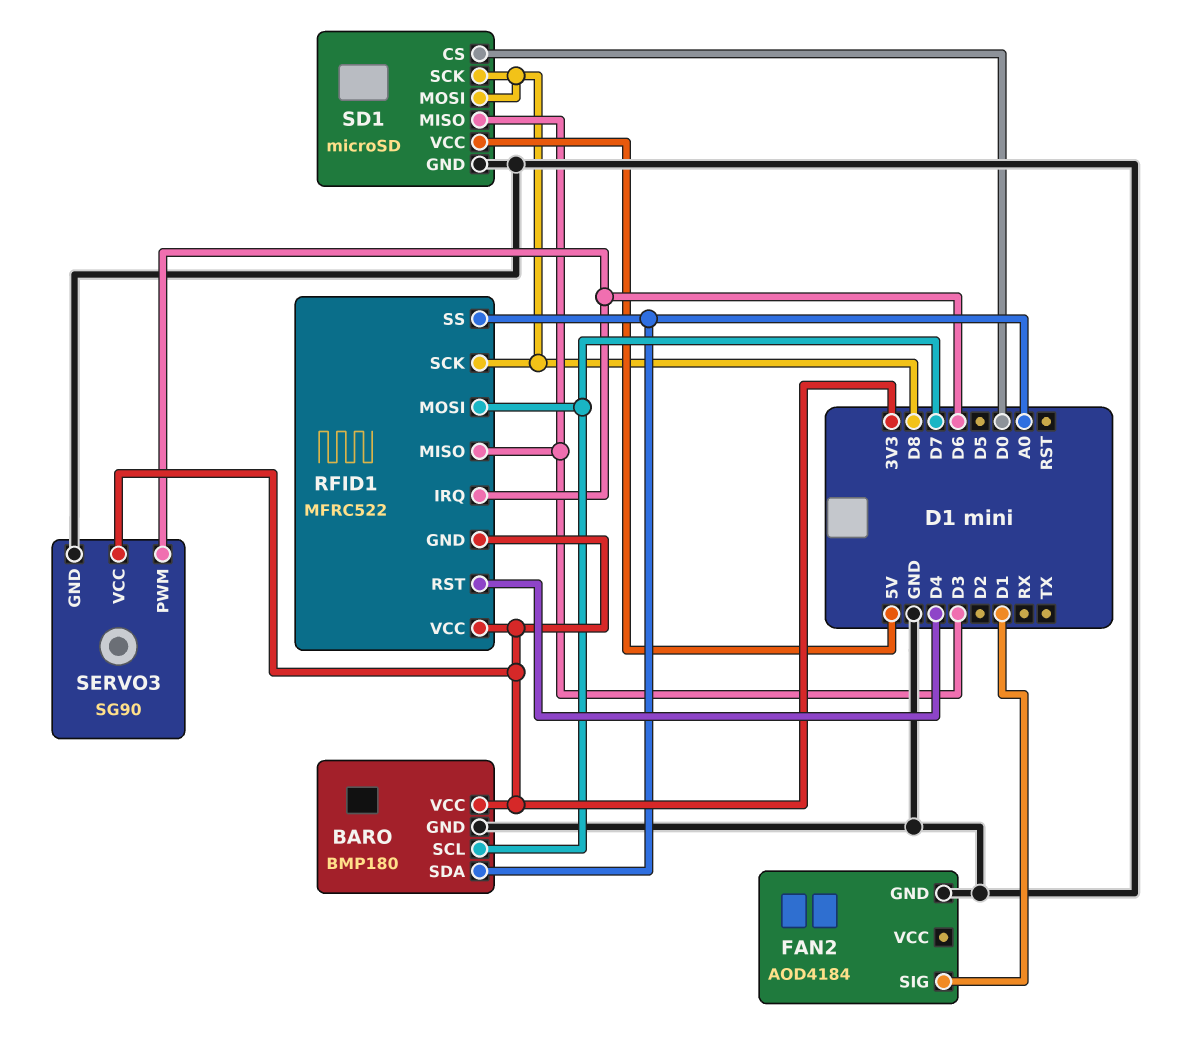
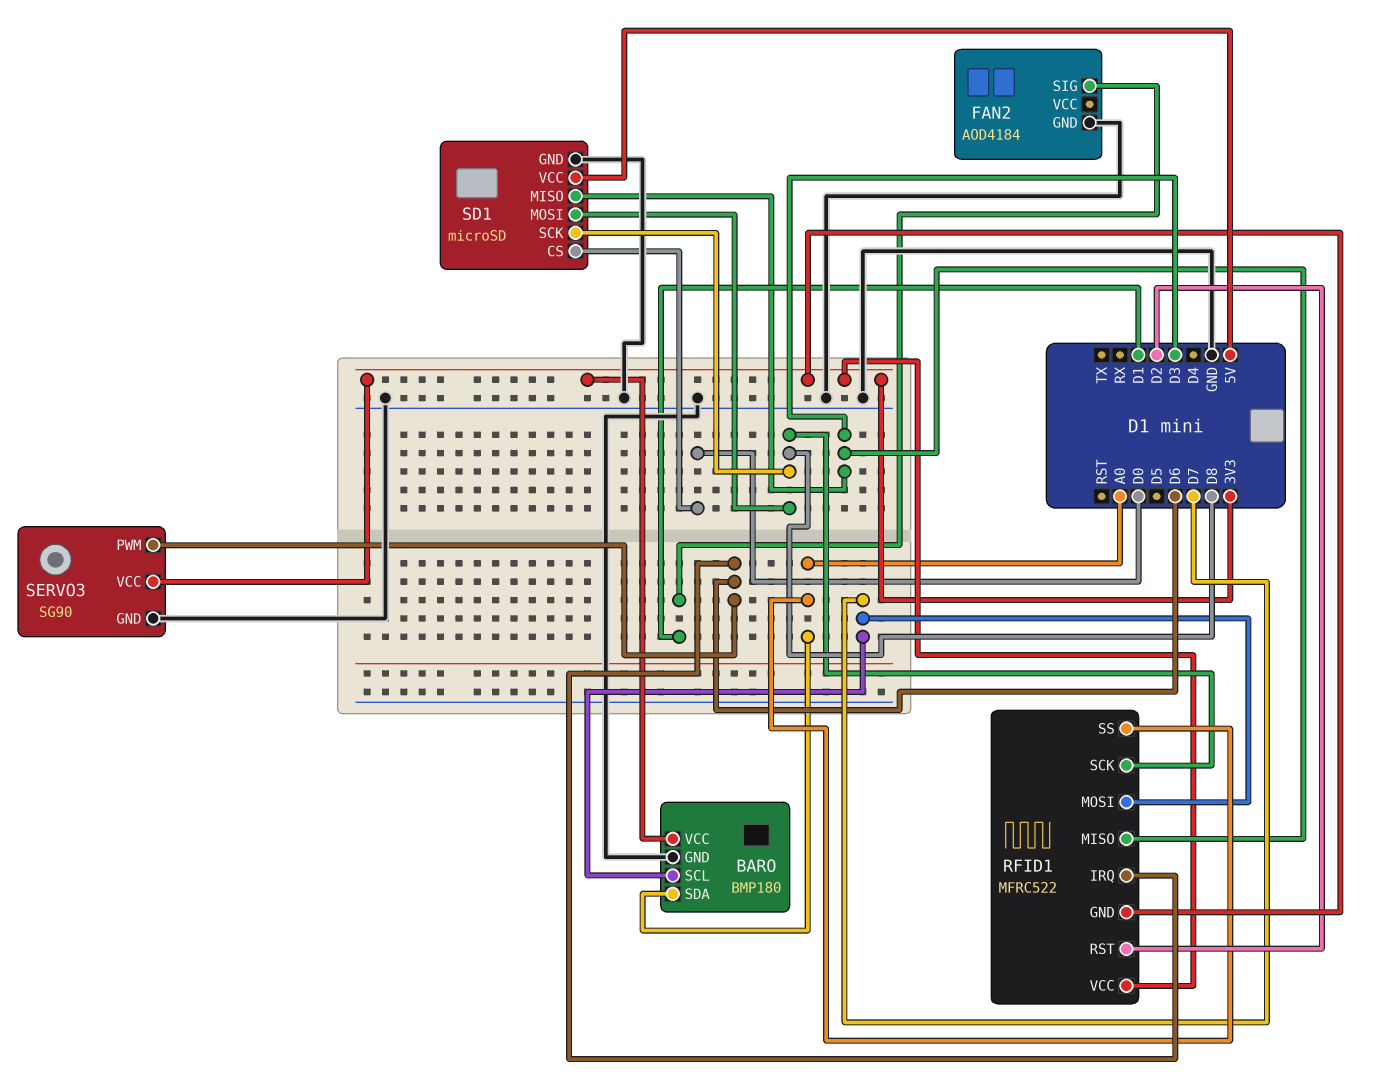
RFID1 pin RST: D4 -> D2

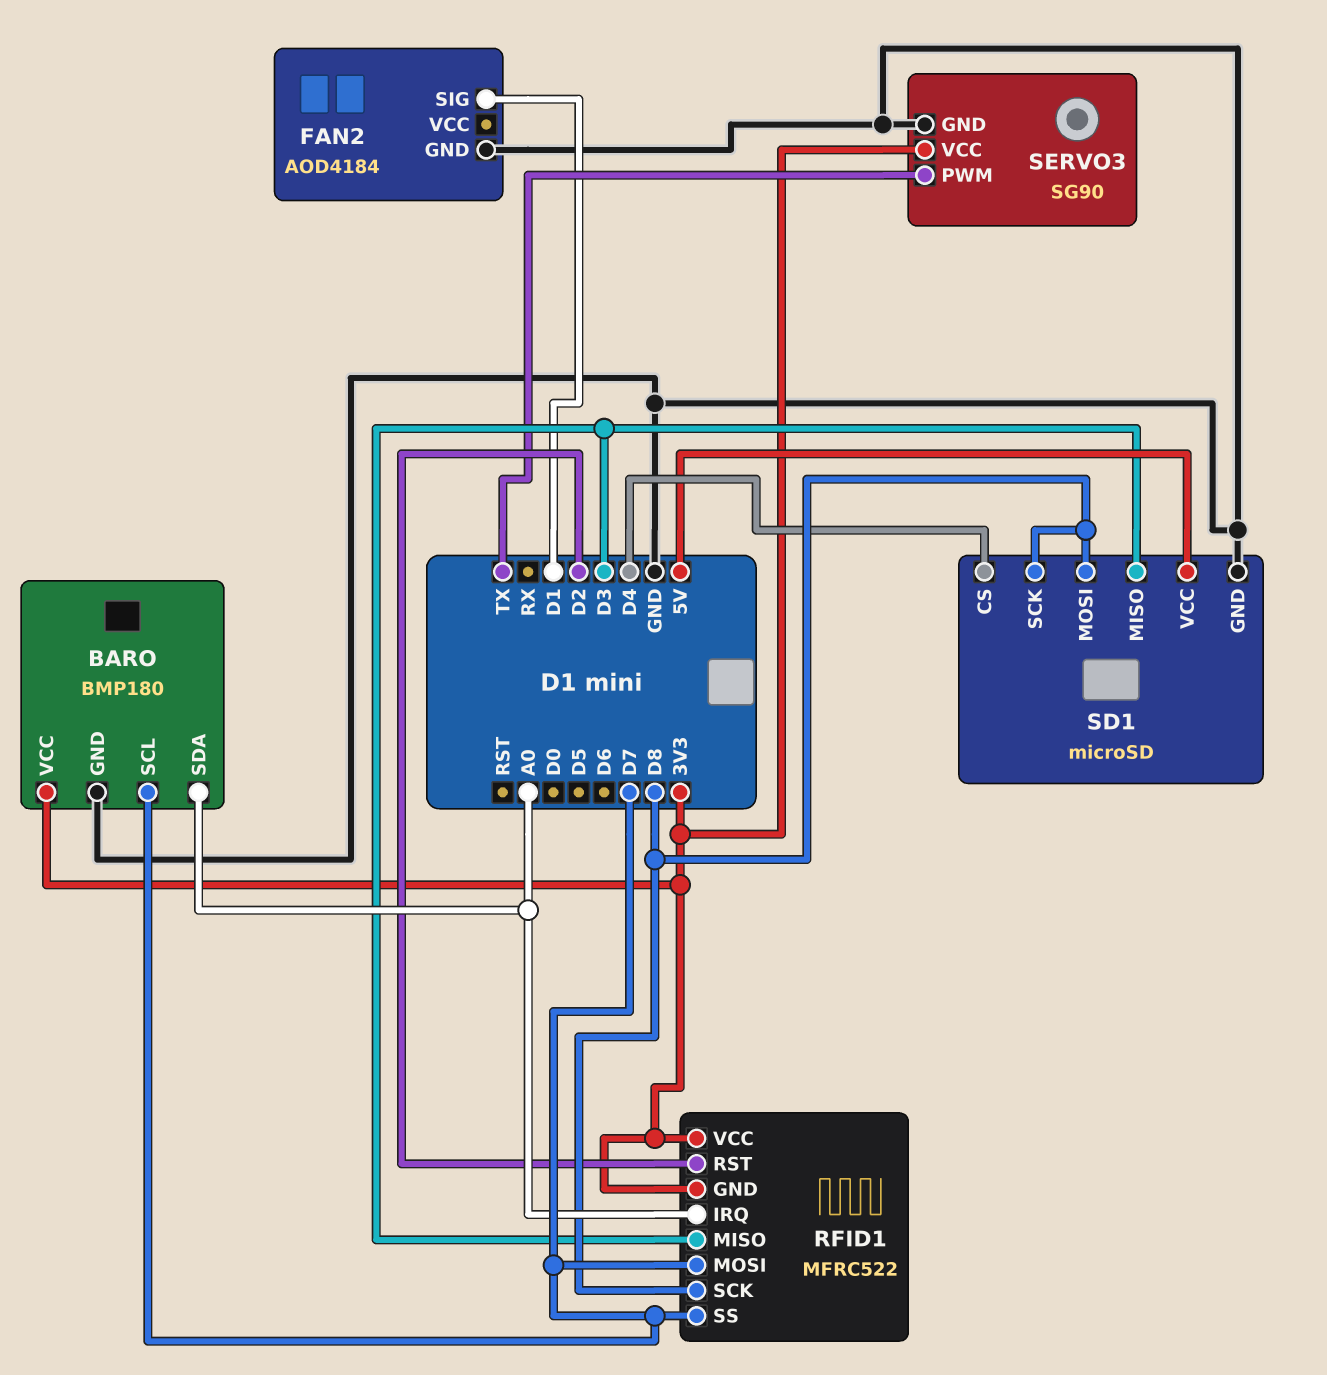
RFID1 pin IRQ: D6 -> A0
RFID1 pin SS: A0 -> D7
SD1 pin CS: D0 -> D4
SERVO3 pin PWM: D6 -> TX

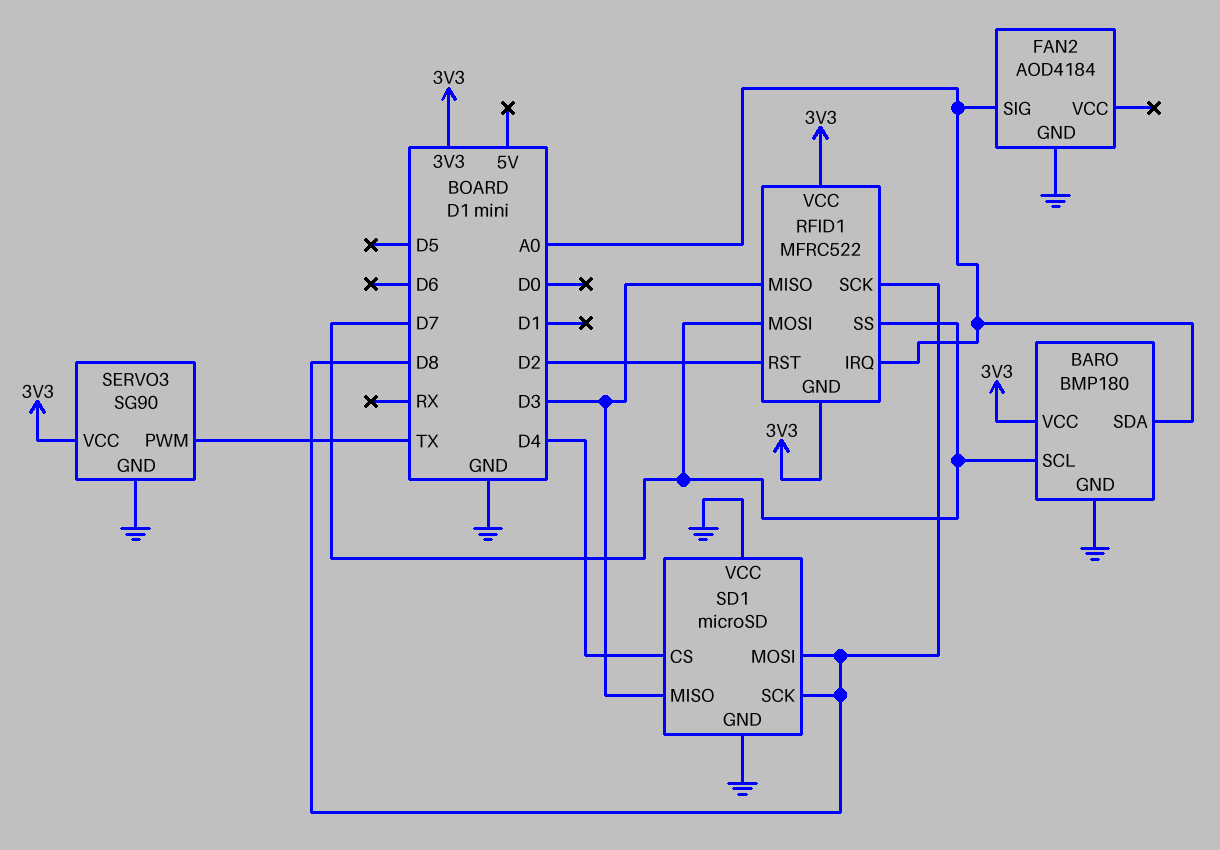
FAN2 pin SIG: D1 -> A0
SD1 pin VCC: 5V -> GND

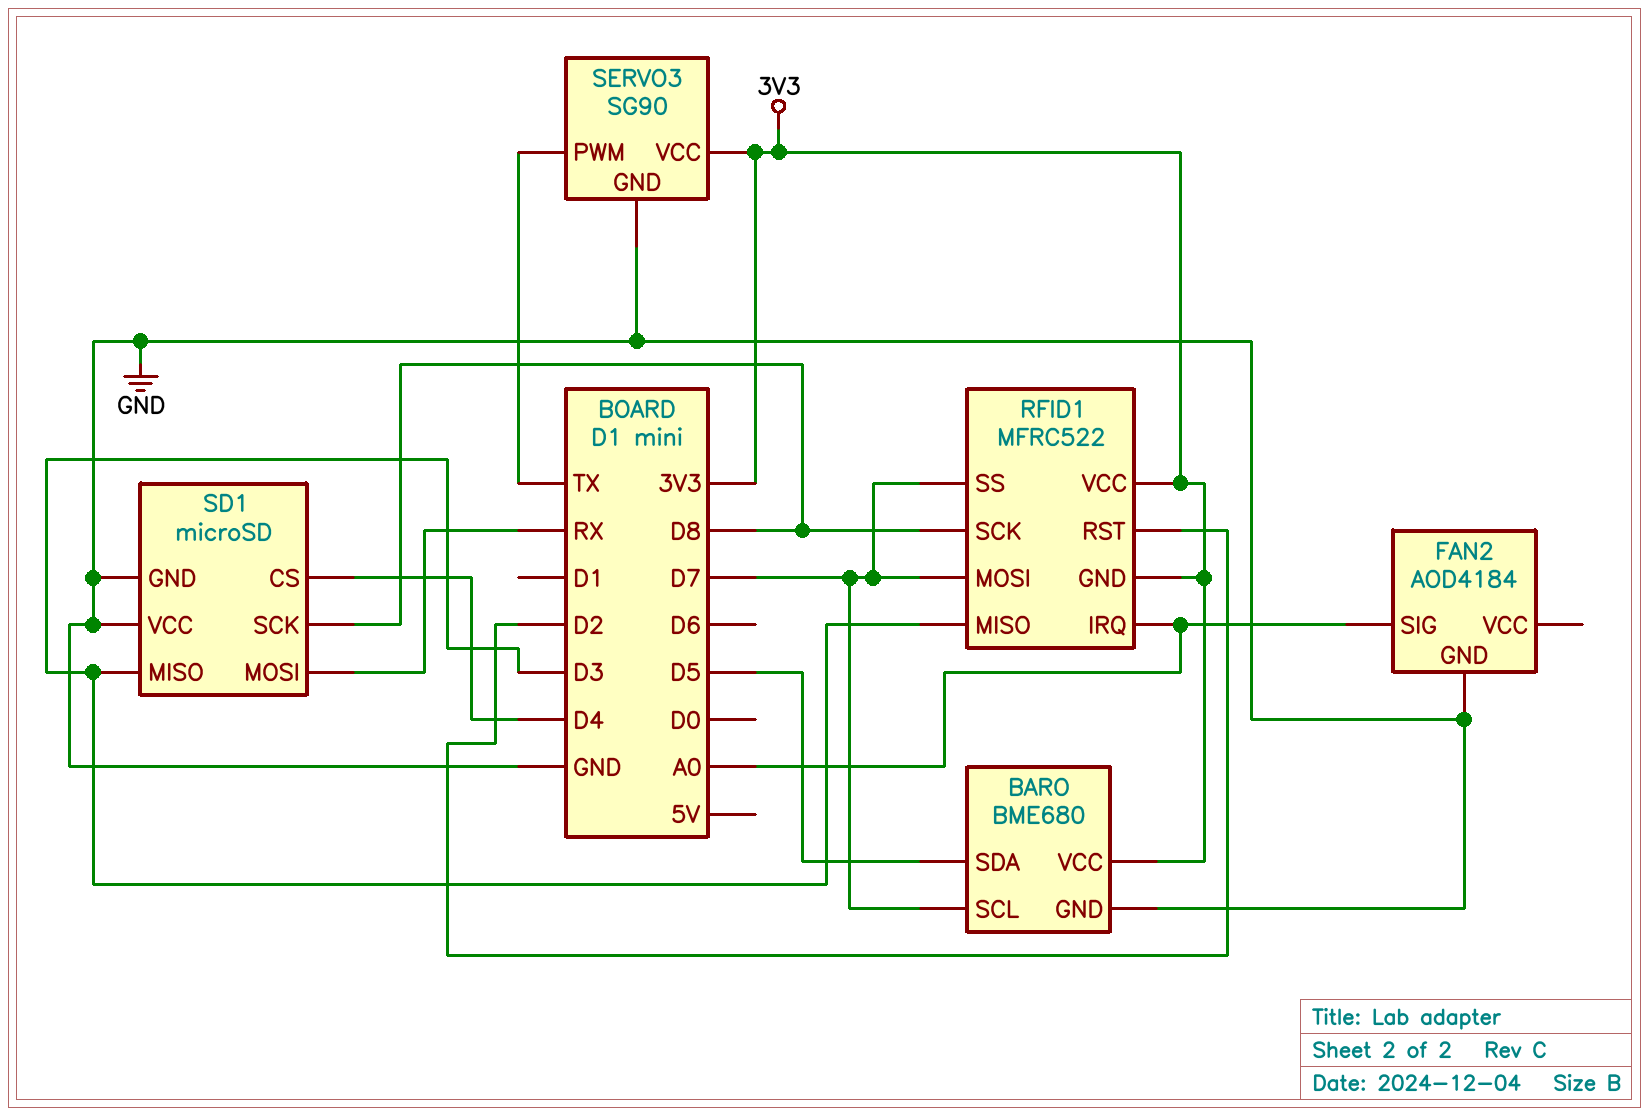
BARO: BMP180 -> BME680
BARO pin SDA: A0 -> D5
SD1 pin MOSI: D8 -> RX

